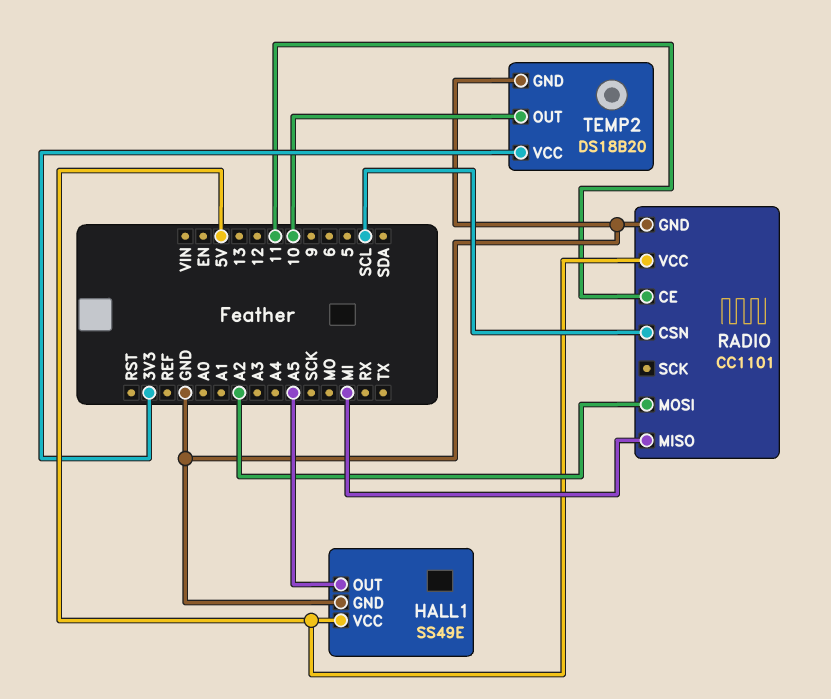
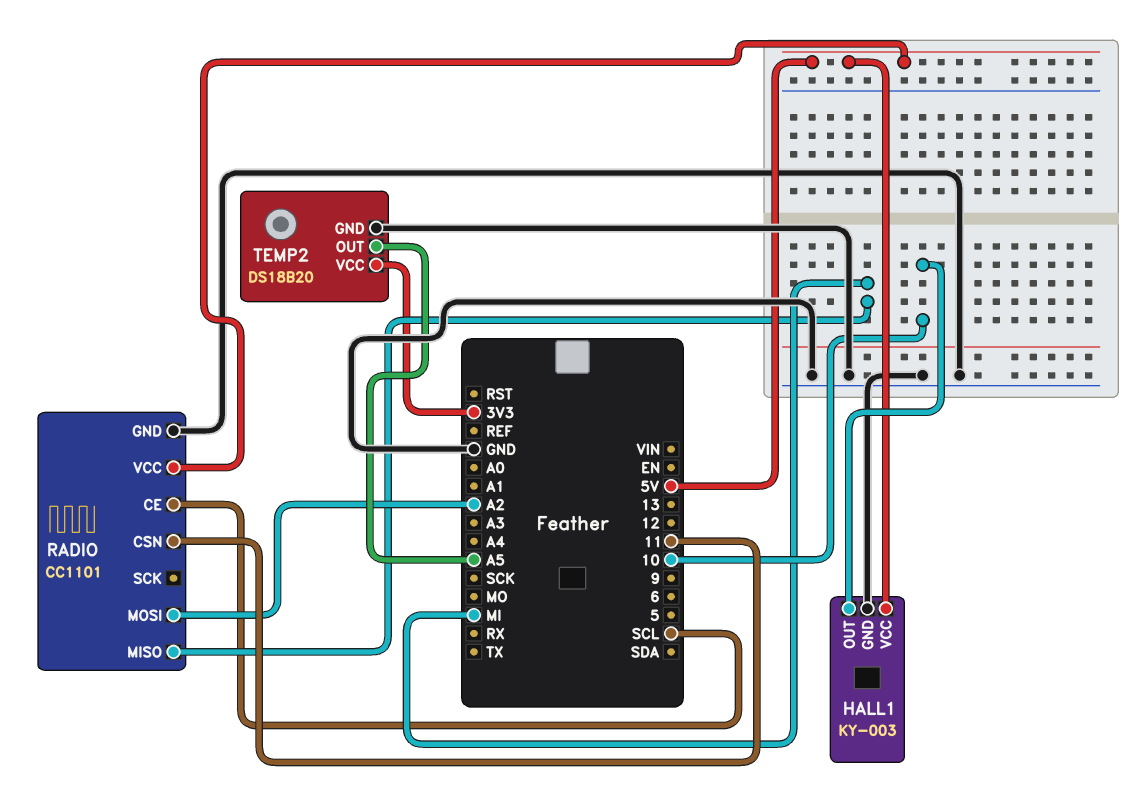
HALL1: SS49E -> KY-003
HALL1 pin OUT: A5 -> 10
RADIO pin CE: 11 -> SCL
RADIO pin CSN: SCL -> 11
TEMP2 pin OUT: 10 -> A5

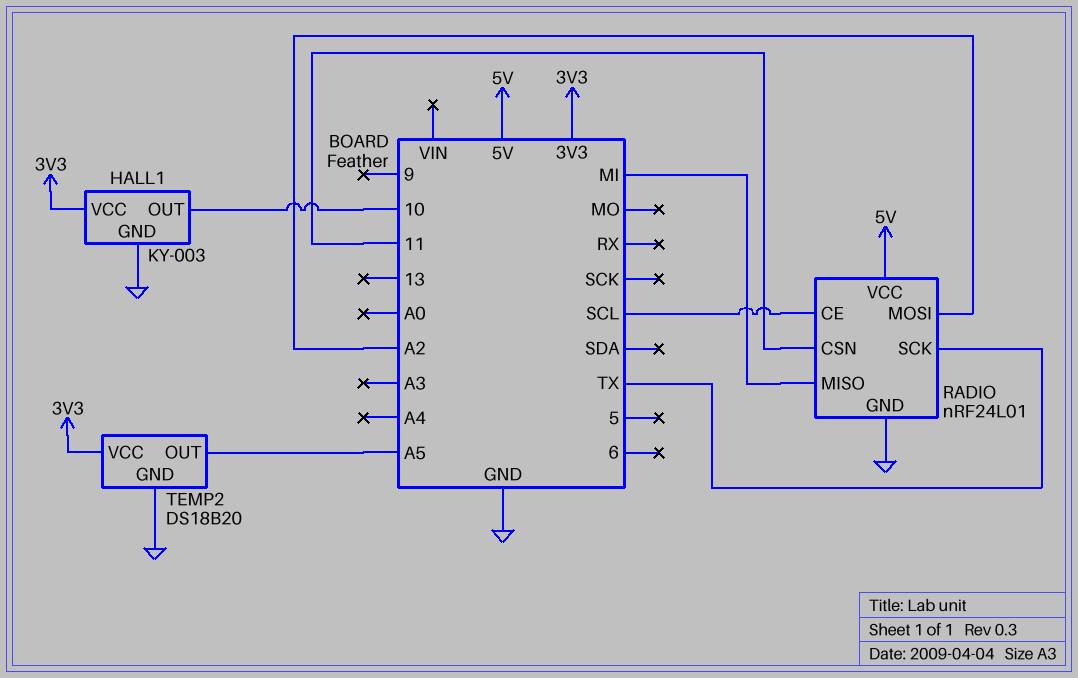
HALL1 pin VCC: 5V -> 3V3
RADIO: CC1101 -> nRF24L01
RADIO pin SCK: none -> TX

